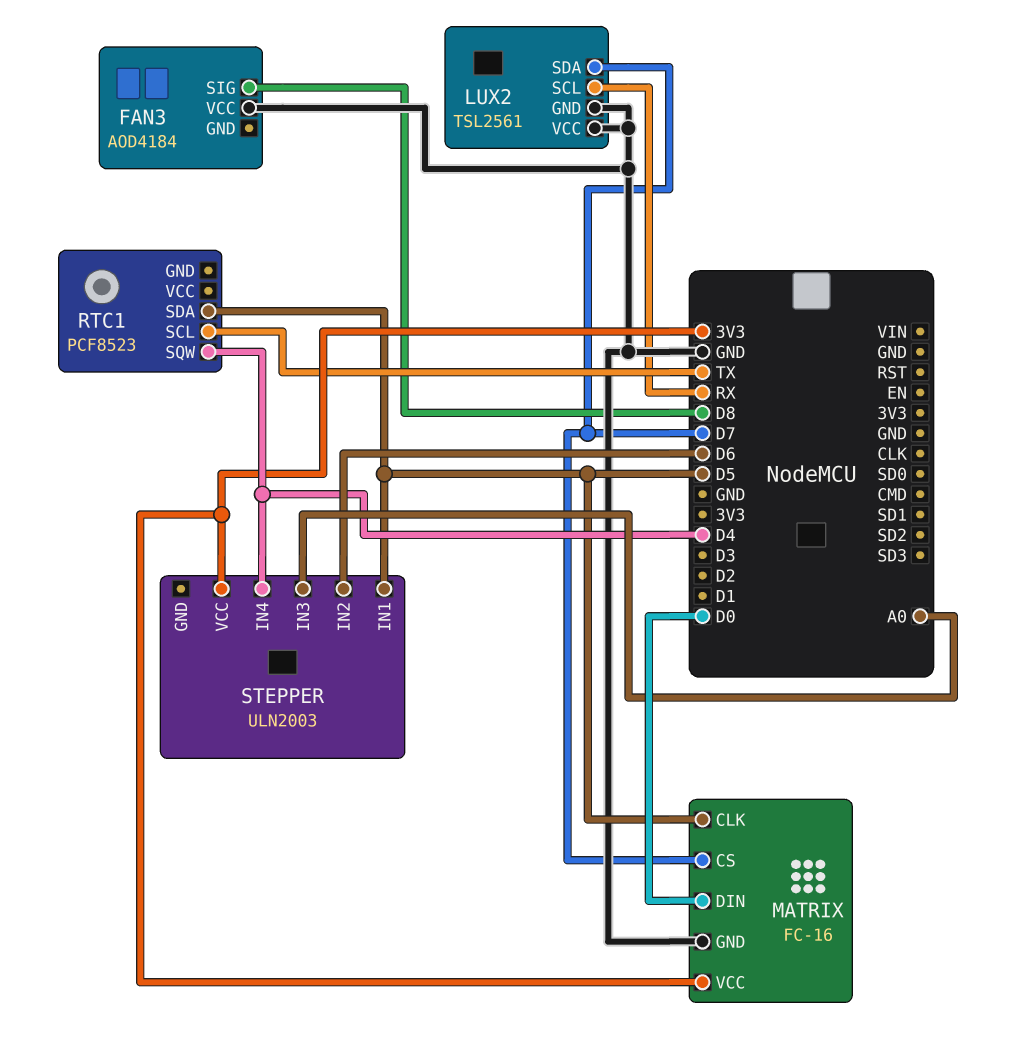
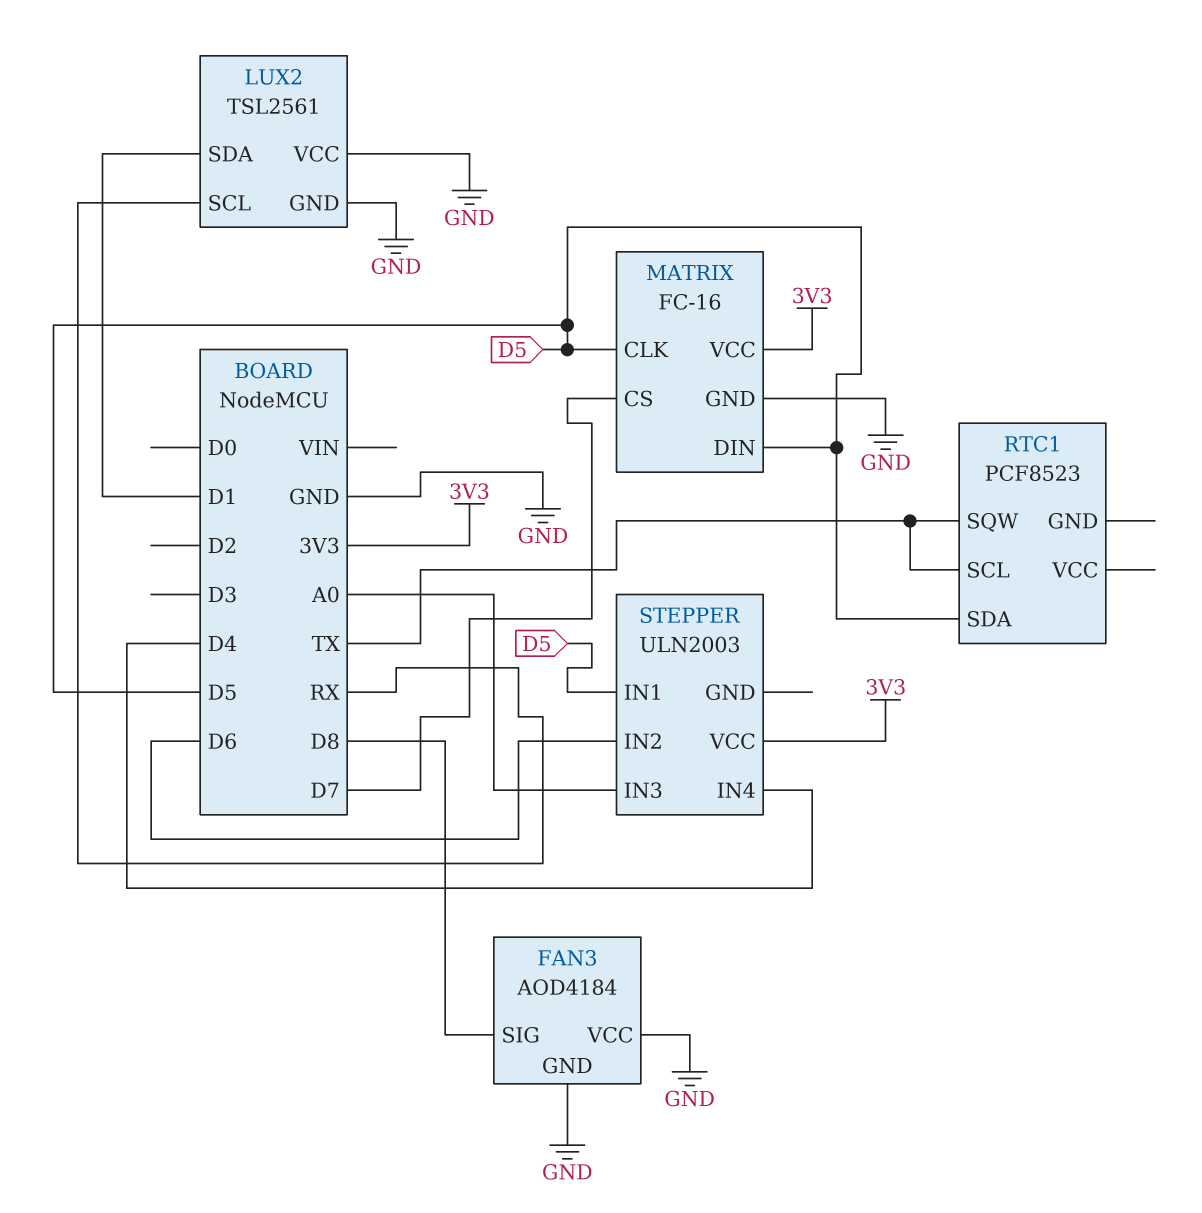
FAN3 pin GND: none -> GND
LUX2 pin SDA: D7 -> D1
MATRIX pin DIN: D0 -> D5
RTC1 pin SQW: D4 -> TX

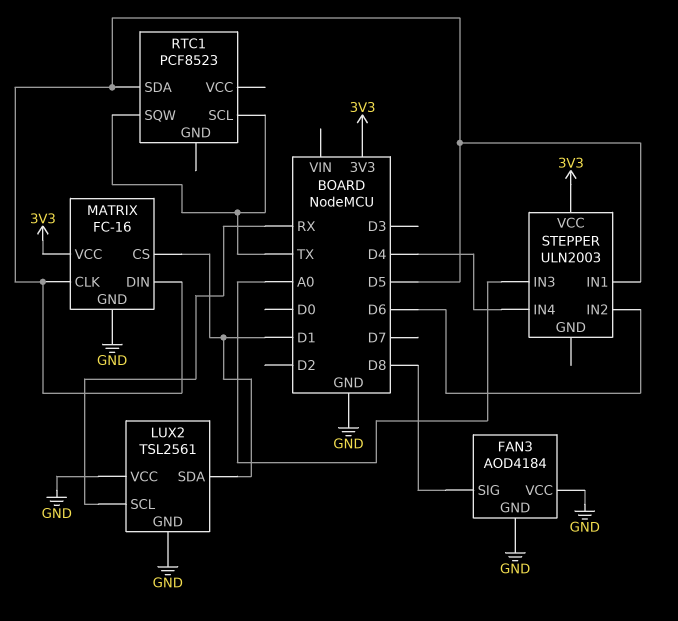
MATRIX pin CS: D7 -> D1

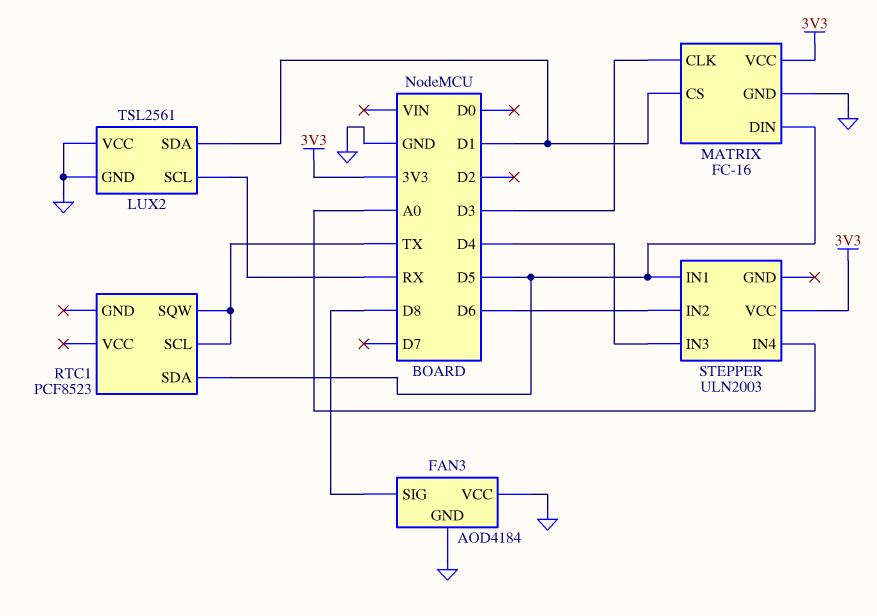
MATRIX pin CLK: D5 -> D3
STEPPER pin IN3: A0 -> D4
STEPPER pin IN4: D4 -> A0

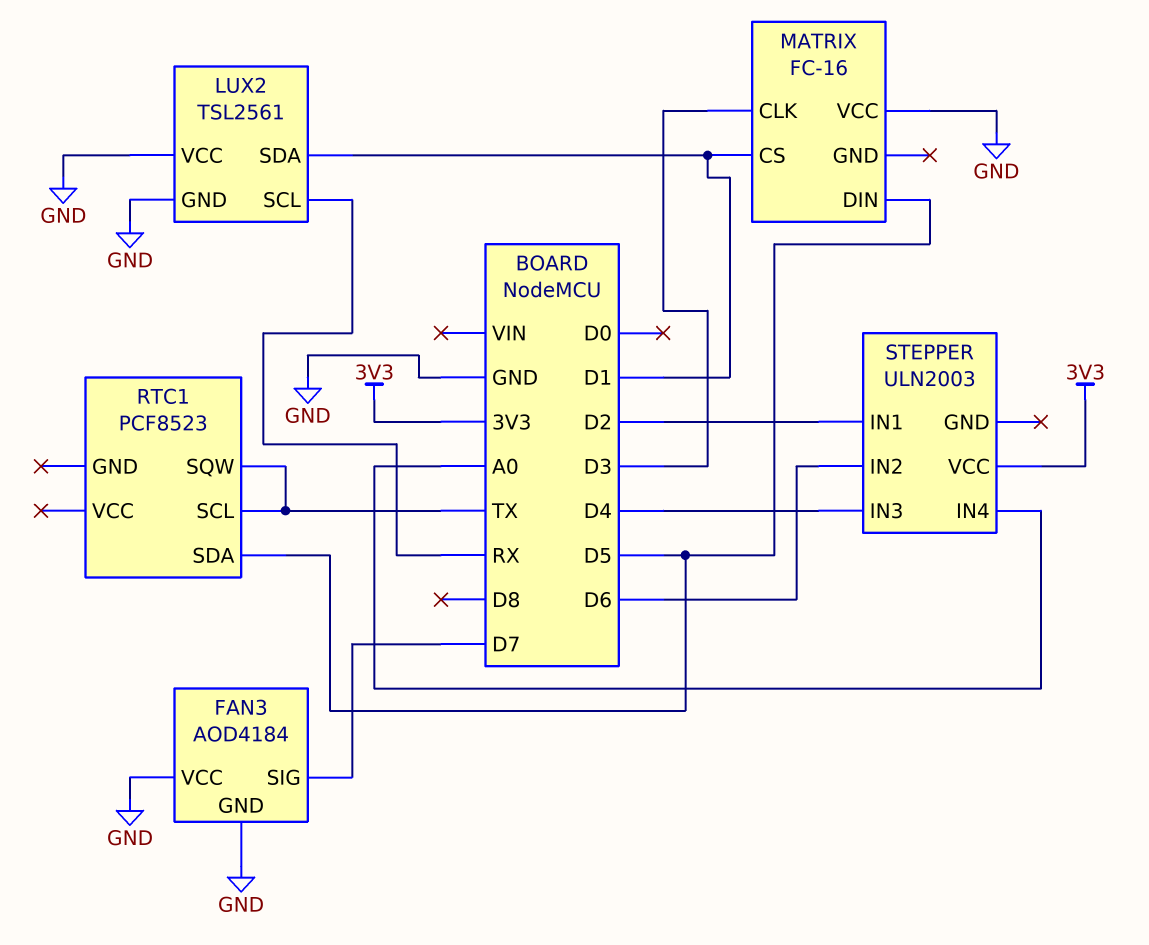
FAN3 pin SIG: D8 -> D7
MATRIX pin GND: GND -> none
MATRIX pin VCC: 3V3 -> GND
STEPPER pin IN1: D5 -> D2

